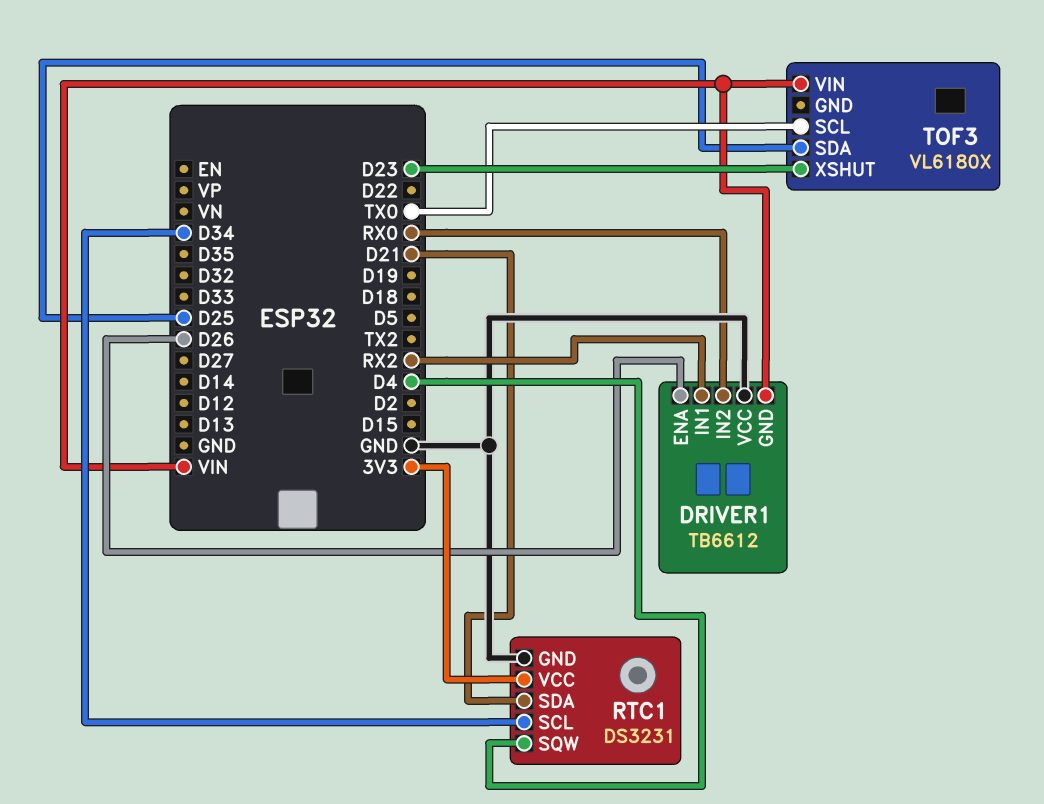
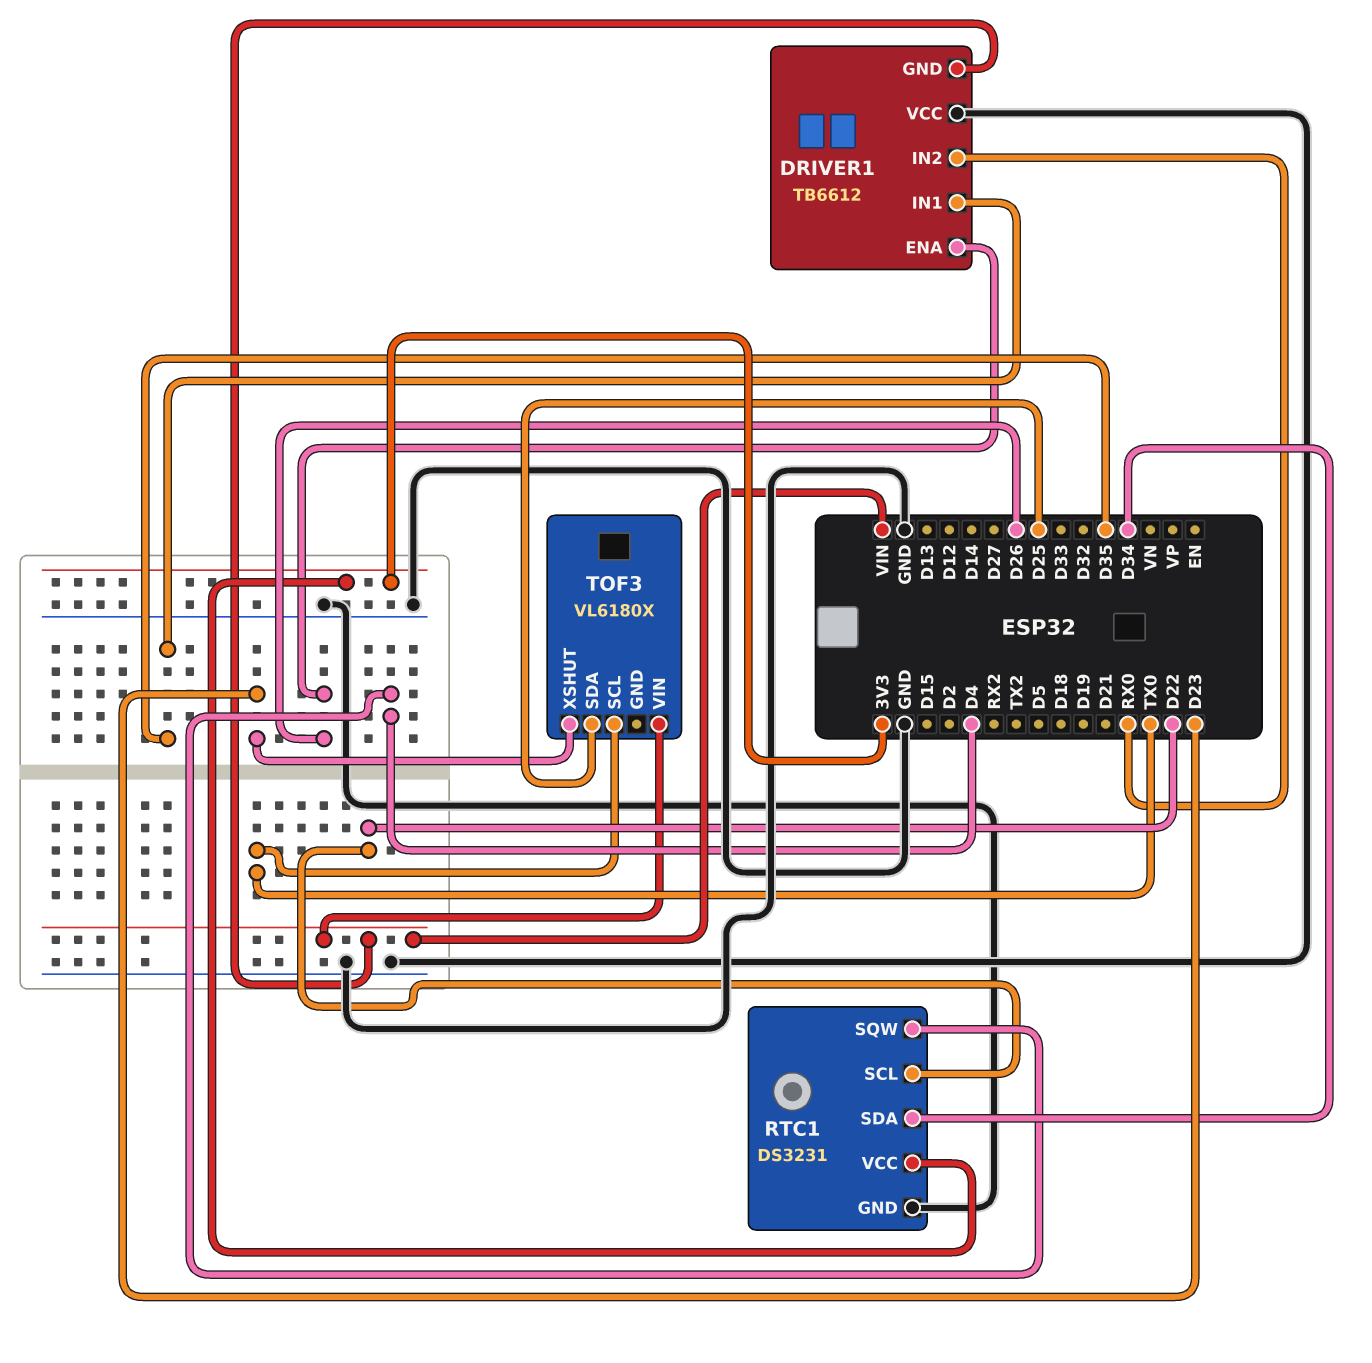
DRIVER1 pin IN1: RX2 -> D35
RTC1 pin SCL: D34 -> D22
RTC1 pin SDA: D21 -> D34

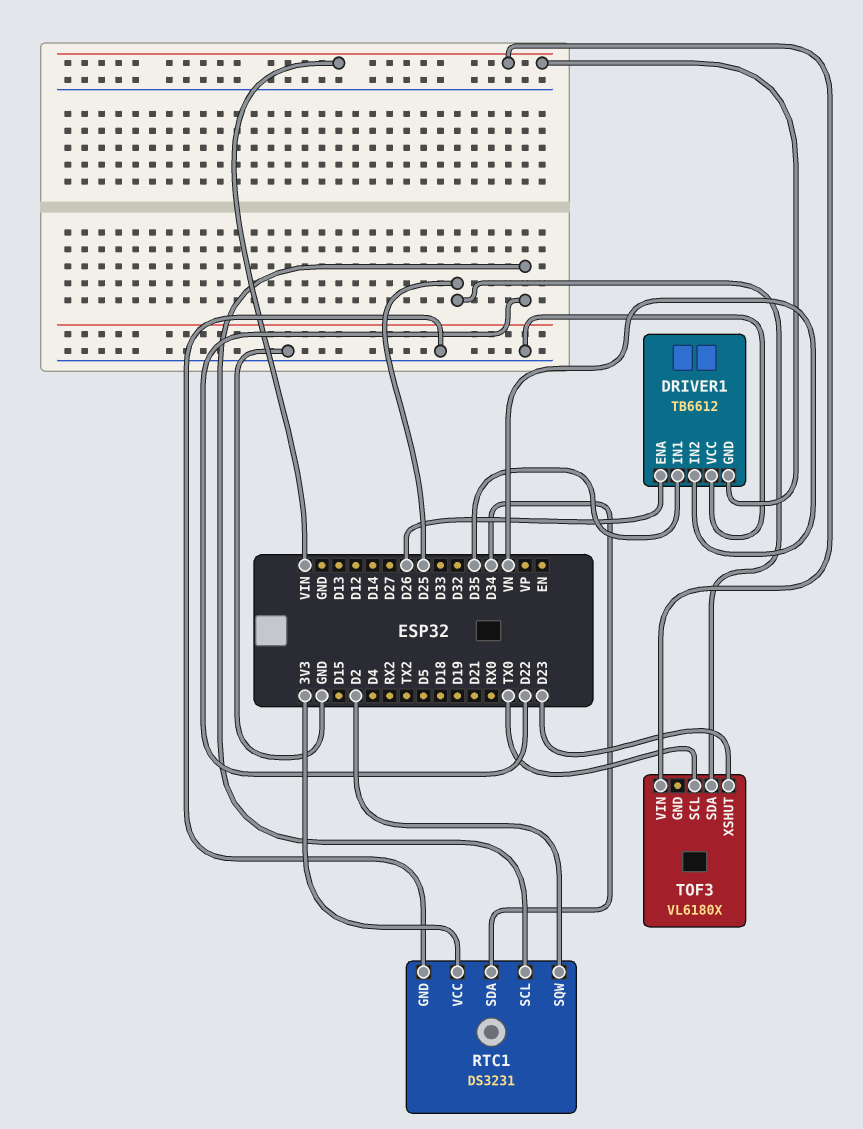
DRIVER1 pin IN2: RX0 -> VN
RTC1 pin SQW: D4 -> D2

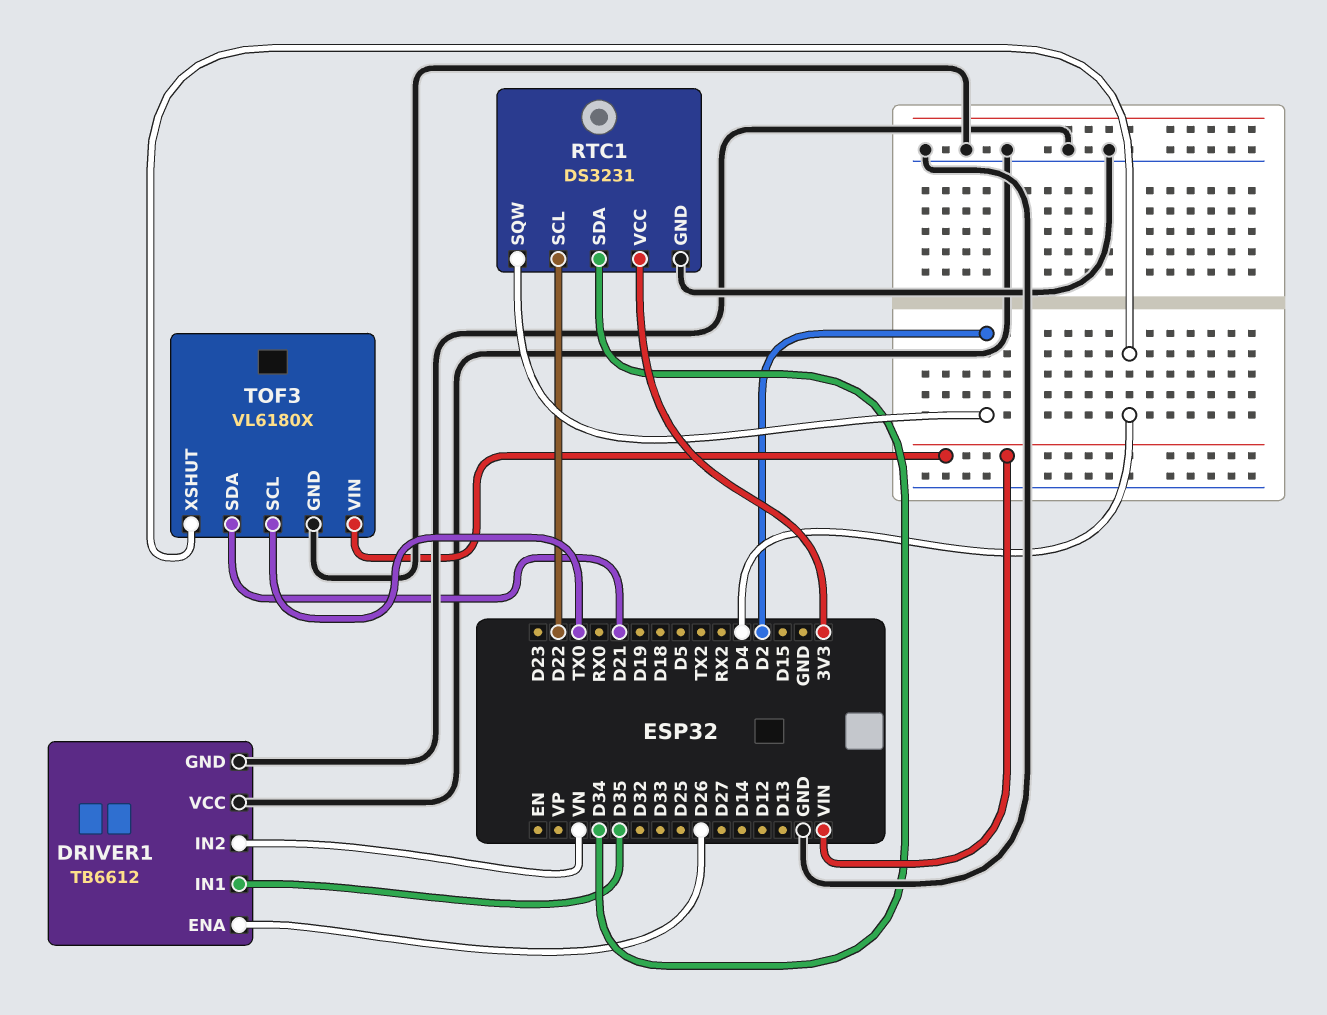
DRIVER1 pin GND: VIN -> GND
TOF3 pin GND: none -> GND
TOF3 pin SDA: D25 -> D21
TOF3 pin XSHUT: D23 -> D4

